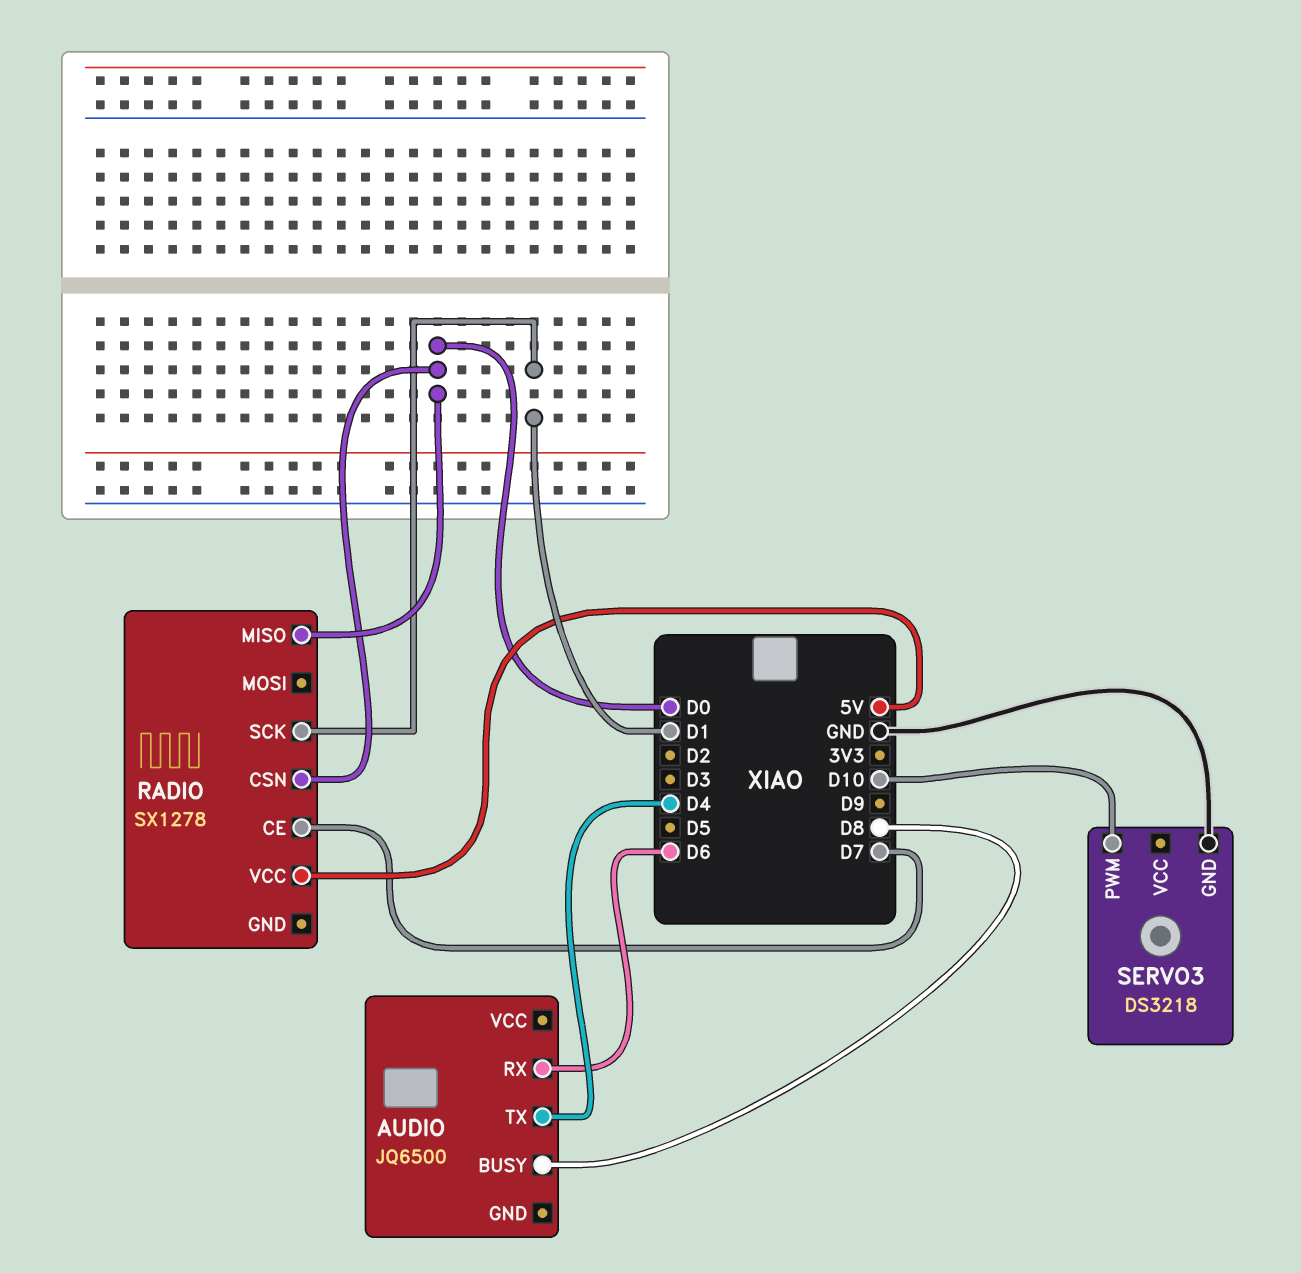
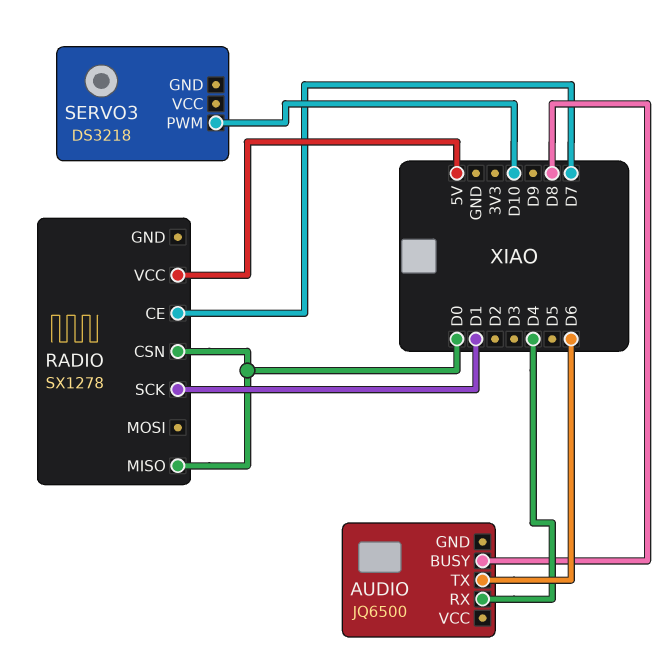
AUDIO pin RX: D6 -> D4
AUDIO pin TX: D4 -> D6
SERVO3 pin GND: GND -> none

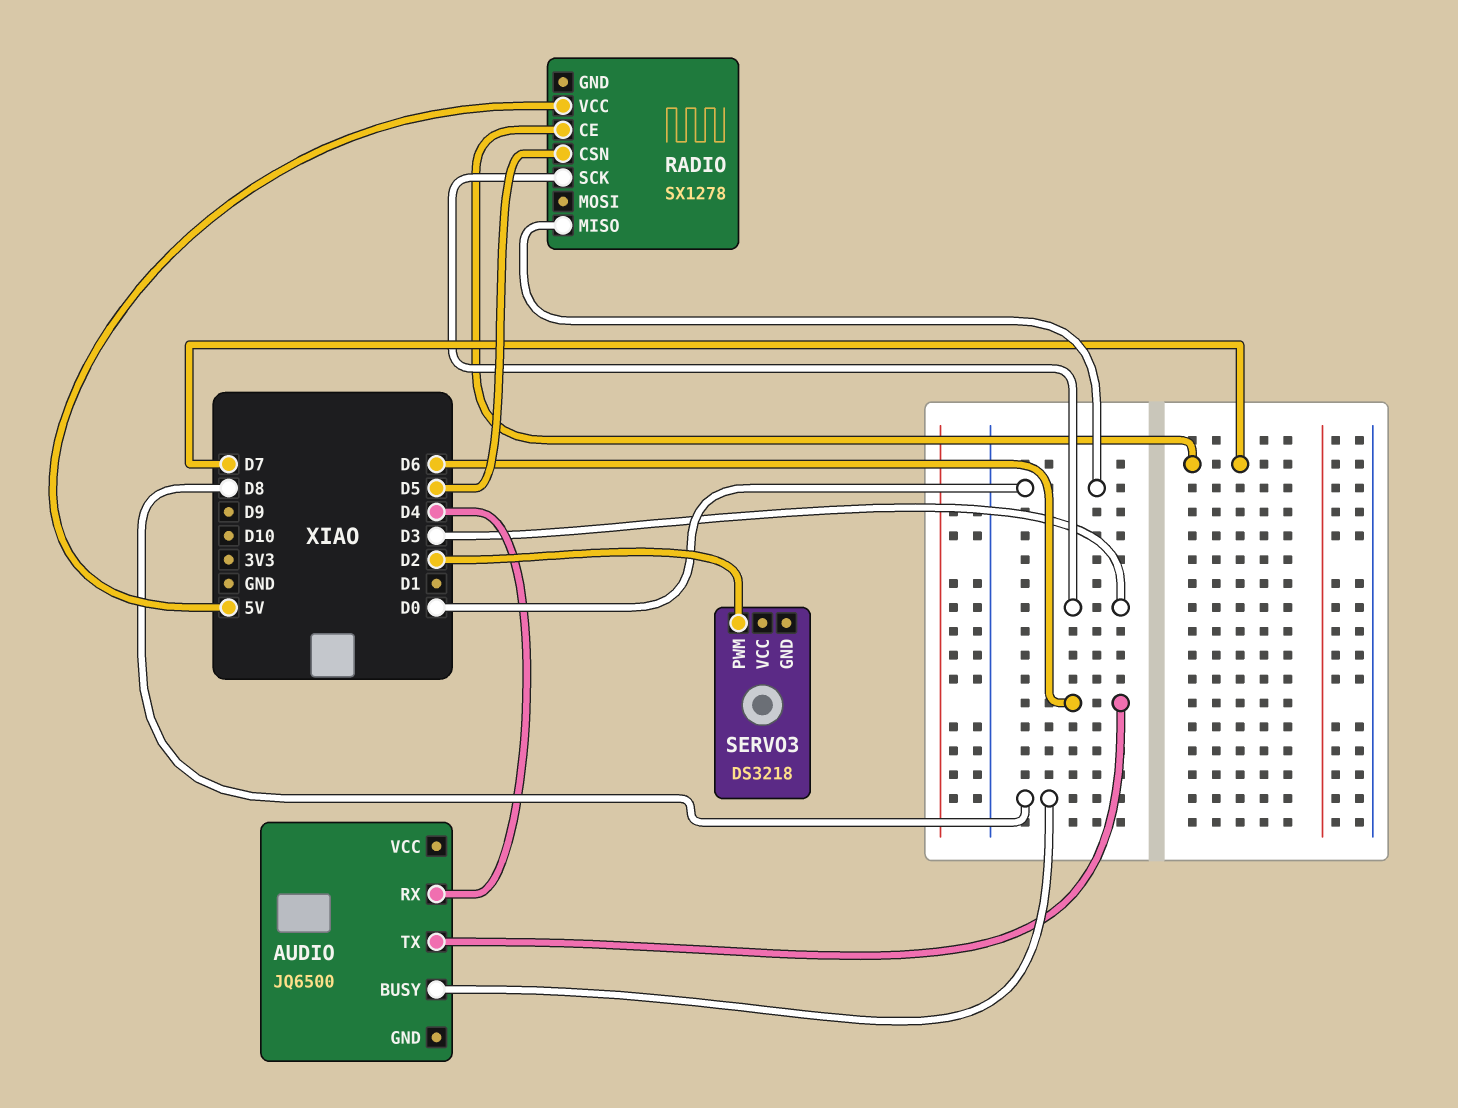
RADIO pin CSN: D0 -> D5
RADIO pin SCK: D1 -> D3
SERVO3 pin PWM: D10 -> D2

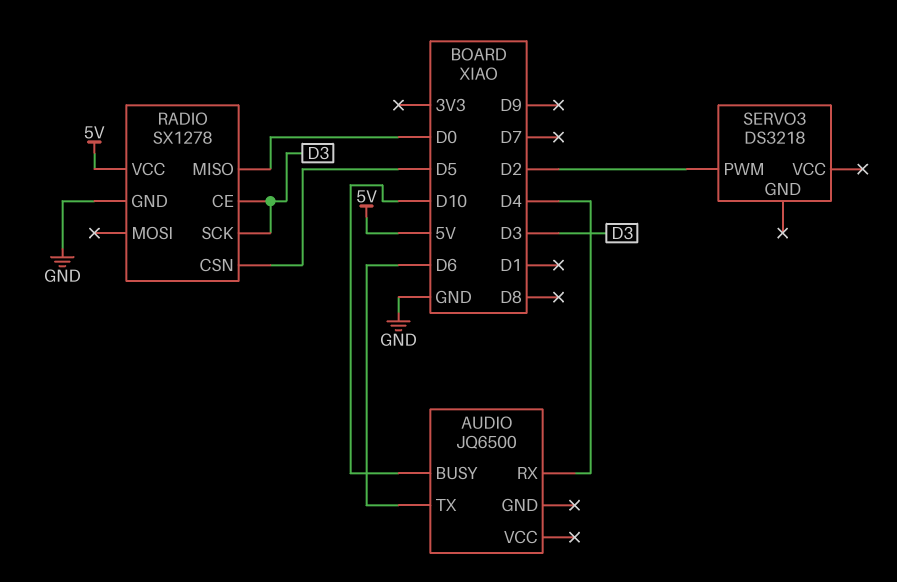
AUDIO pin BUSY: D8 -> D10
RADIO pin CE: D7 -> D3
RADIO pin GND: none -> GND

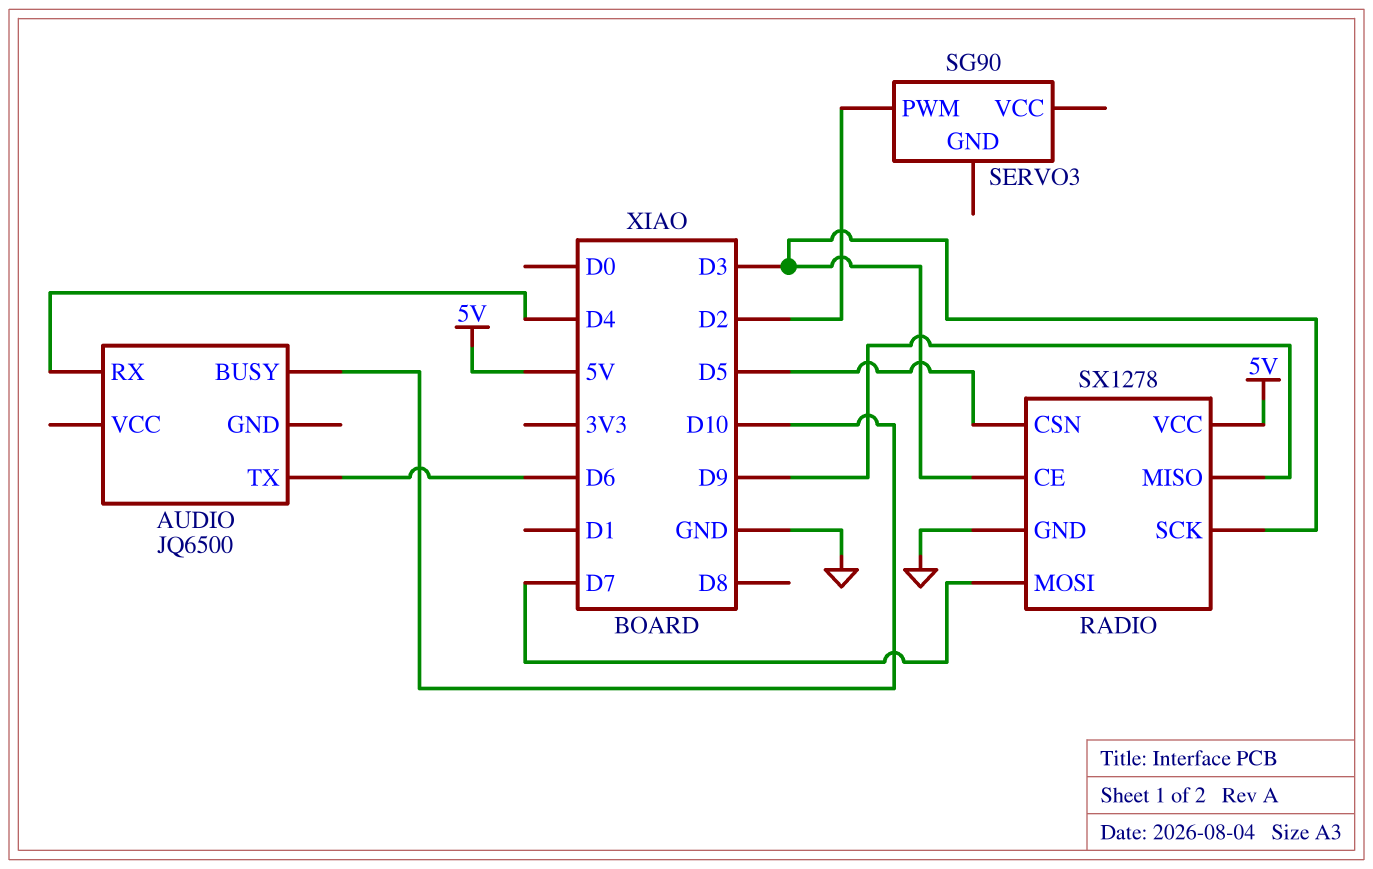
RADIO pin MISO: D0 -> D9
RADIO pin MOSI: none -> D7
SERVO3: DS3218 -> SG90

